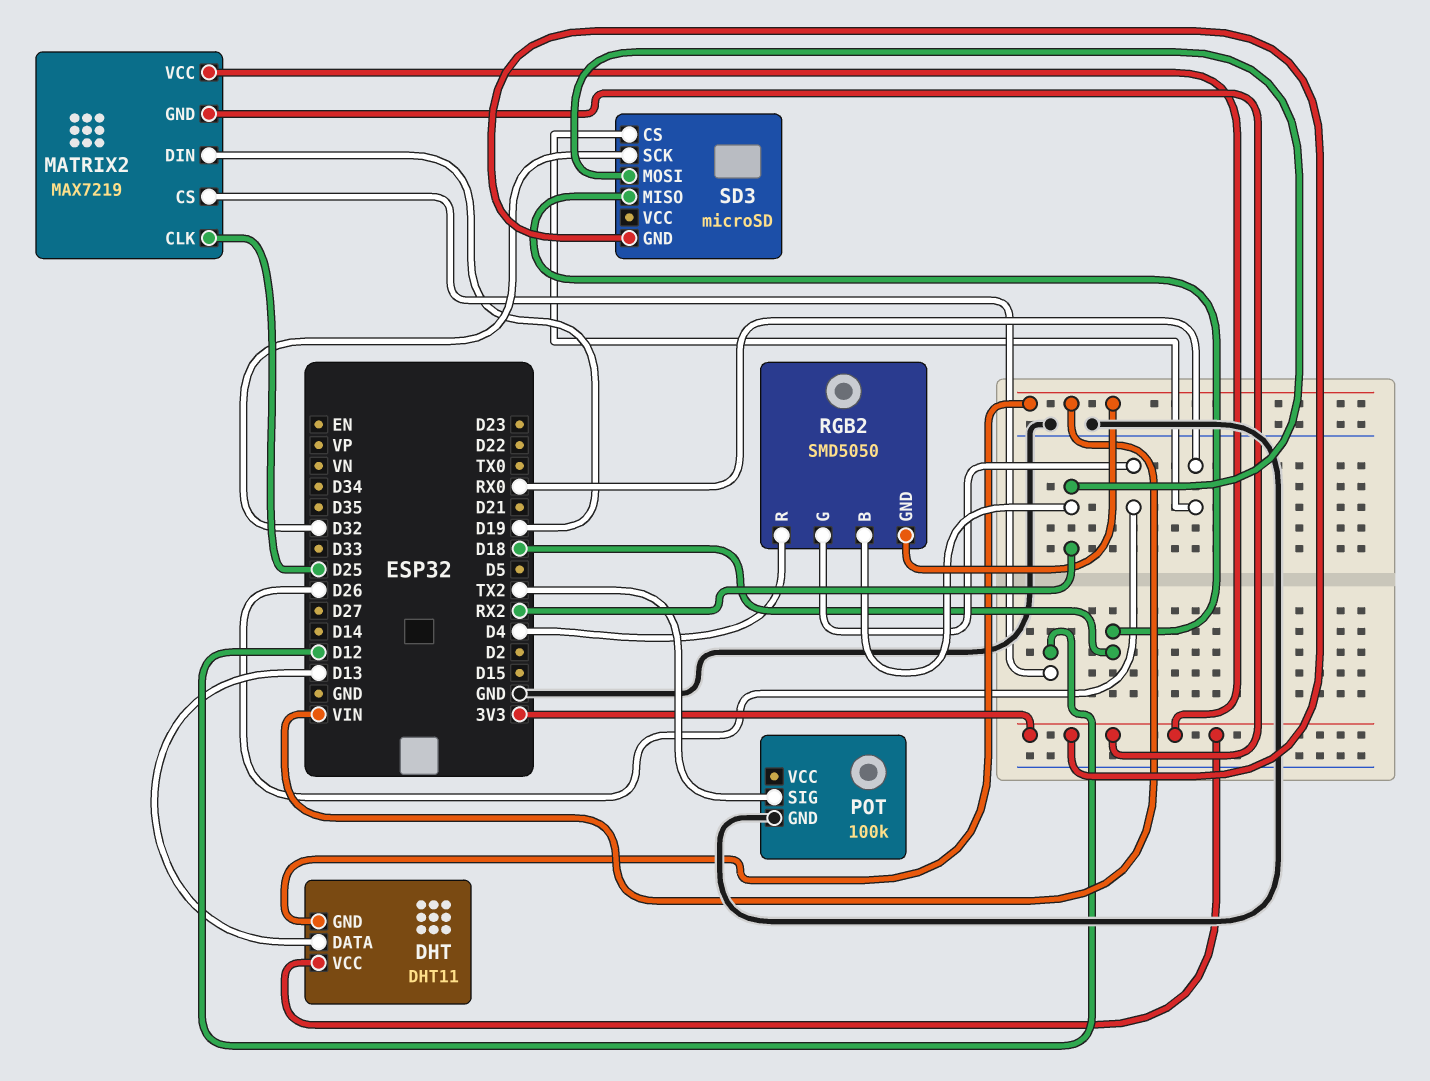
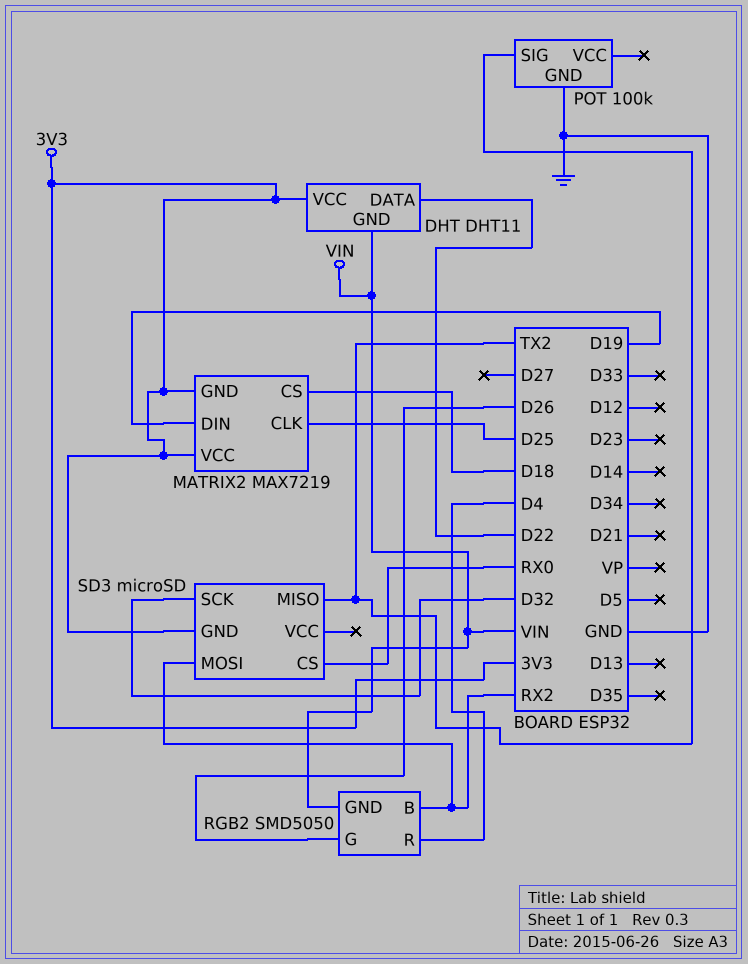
DHT pin DATA: D13 -> D22
MATRIX2 pin CS: D12 -> D18
SD3 pin MISO: D18 -> TX2

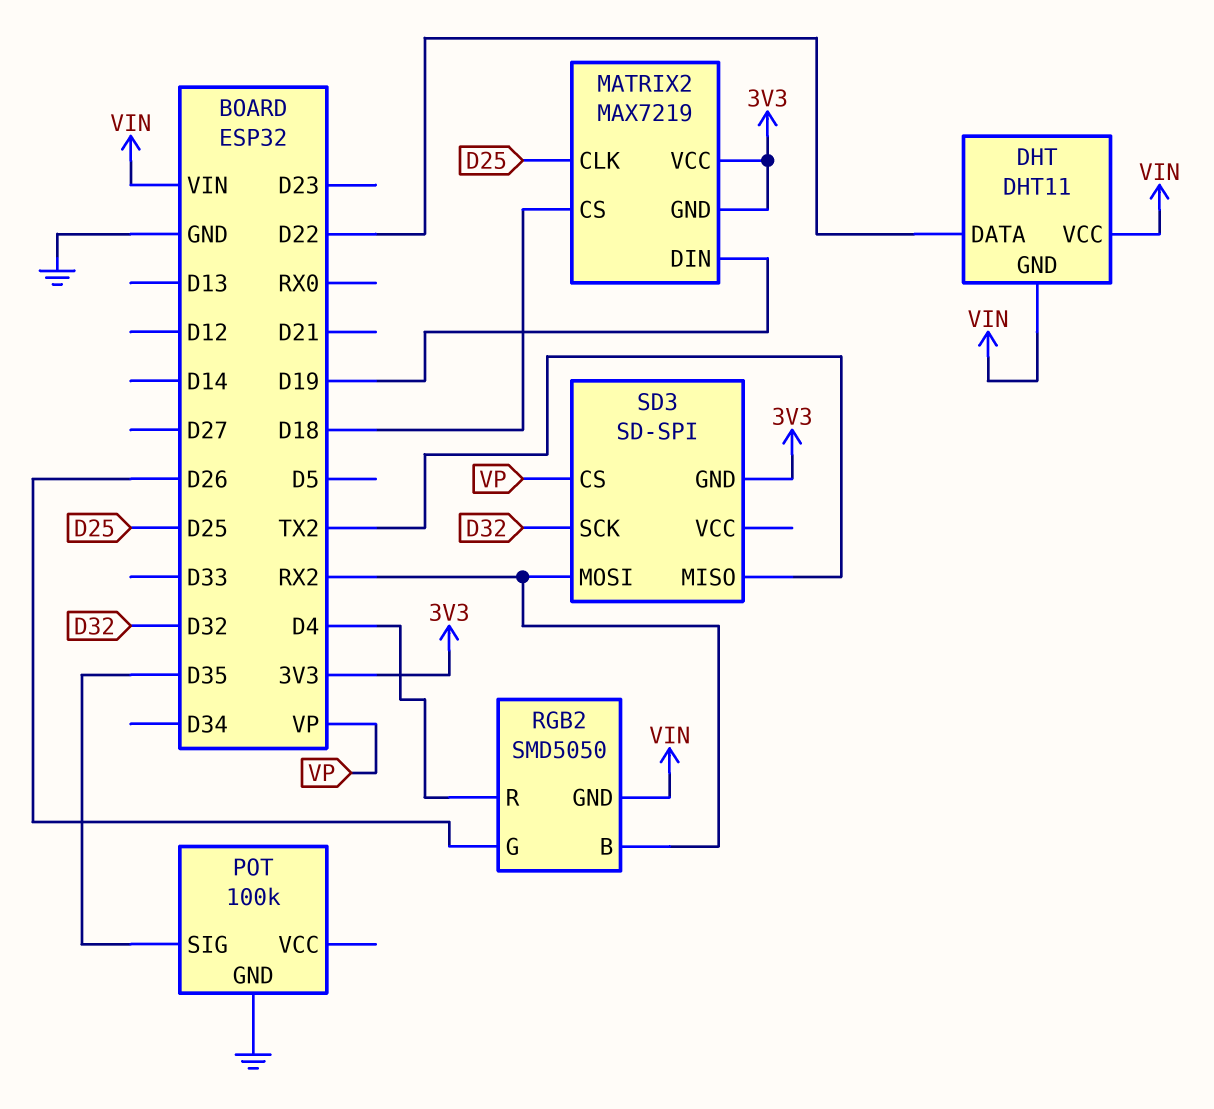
DHT pin VCC: 3V3 -> VIN
POT pin SIG: TX2 -> D35
SD3: microSD -> SD-SPI
SD3 pin CS: RX0 -> VP

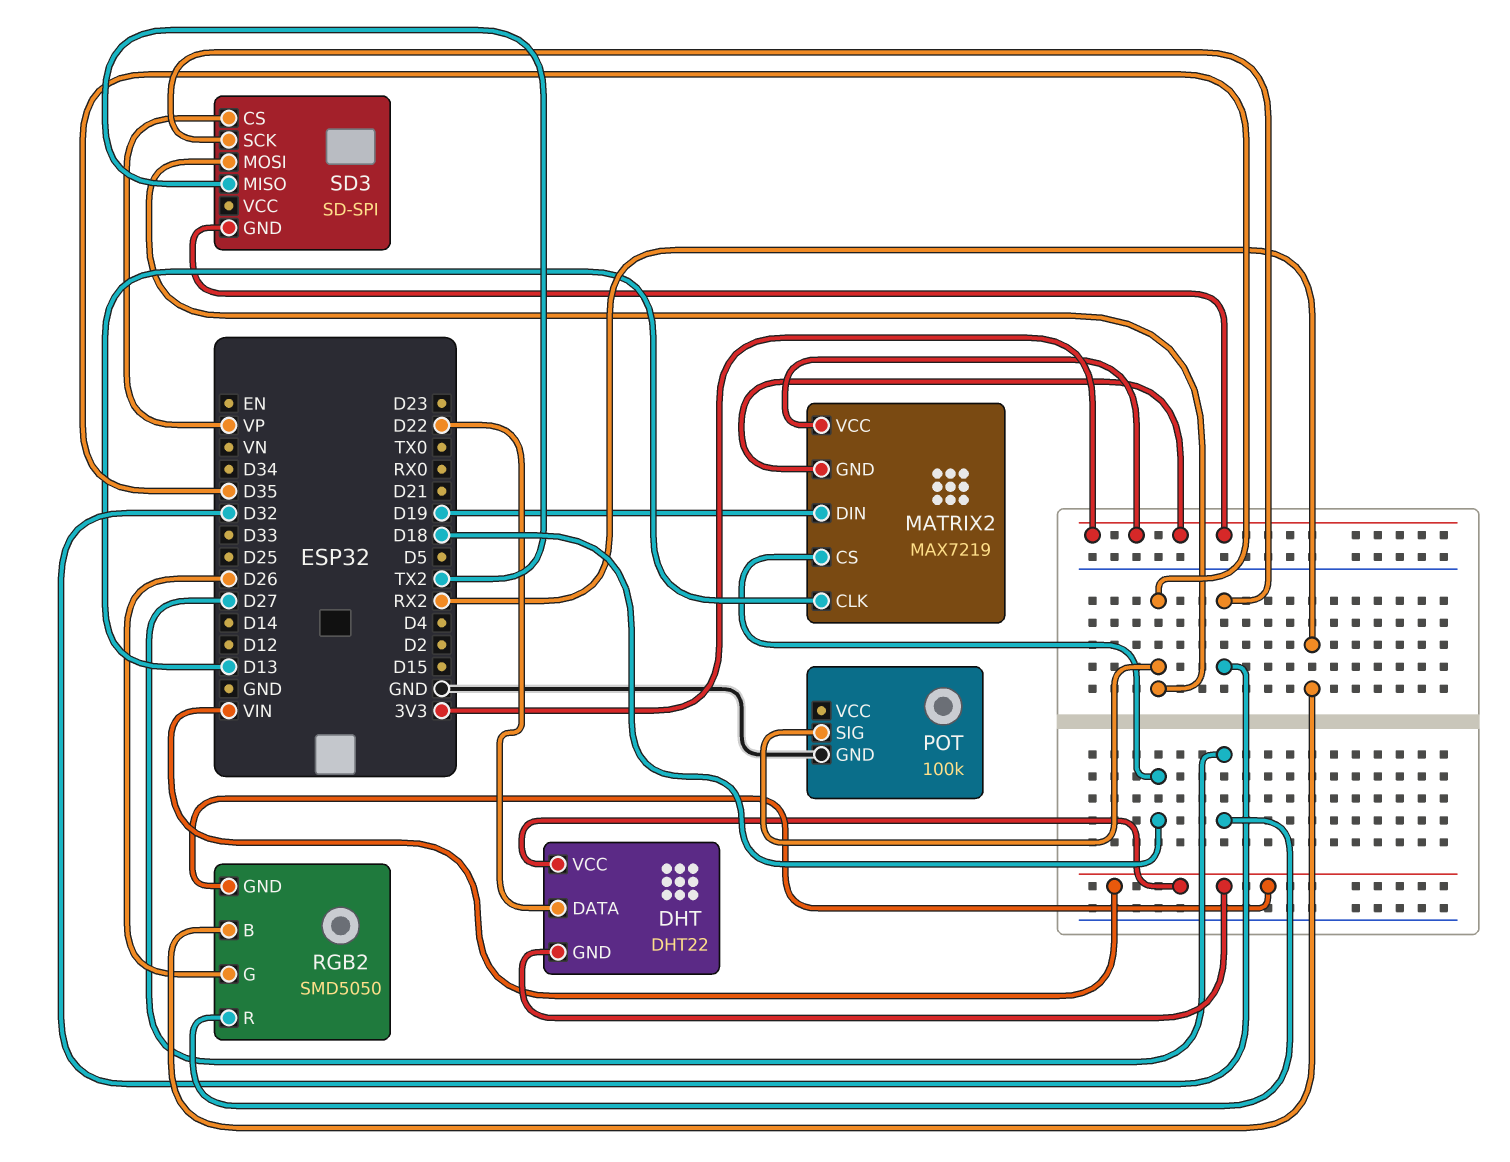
DHT: DHT11 -> DHT22
MATRIX2 pin CLK: D25 -> D13
RGB2 pin R: D4 -> D27
SD3 pin MOSI: RX2 -> D35

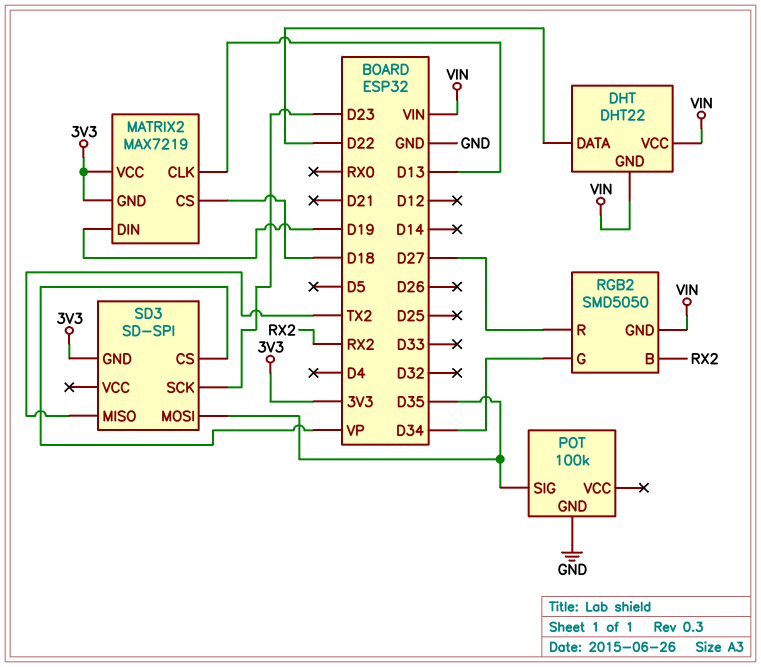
RGB2 pin G: D26 -> D34
SD3 pin SCK: D32 -> D23

